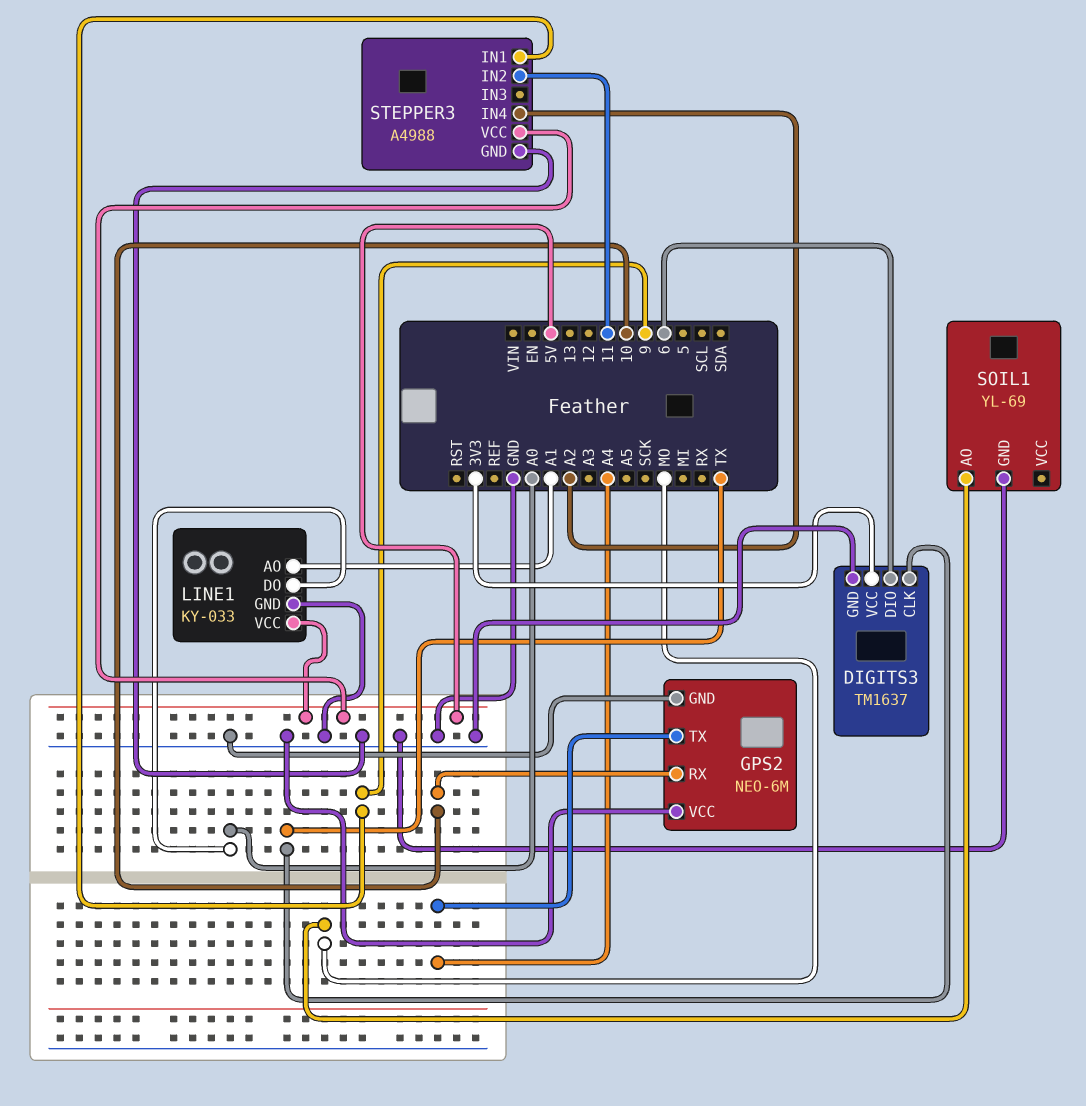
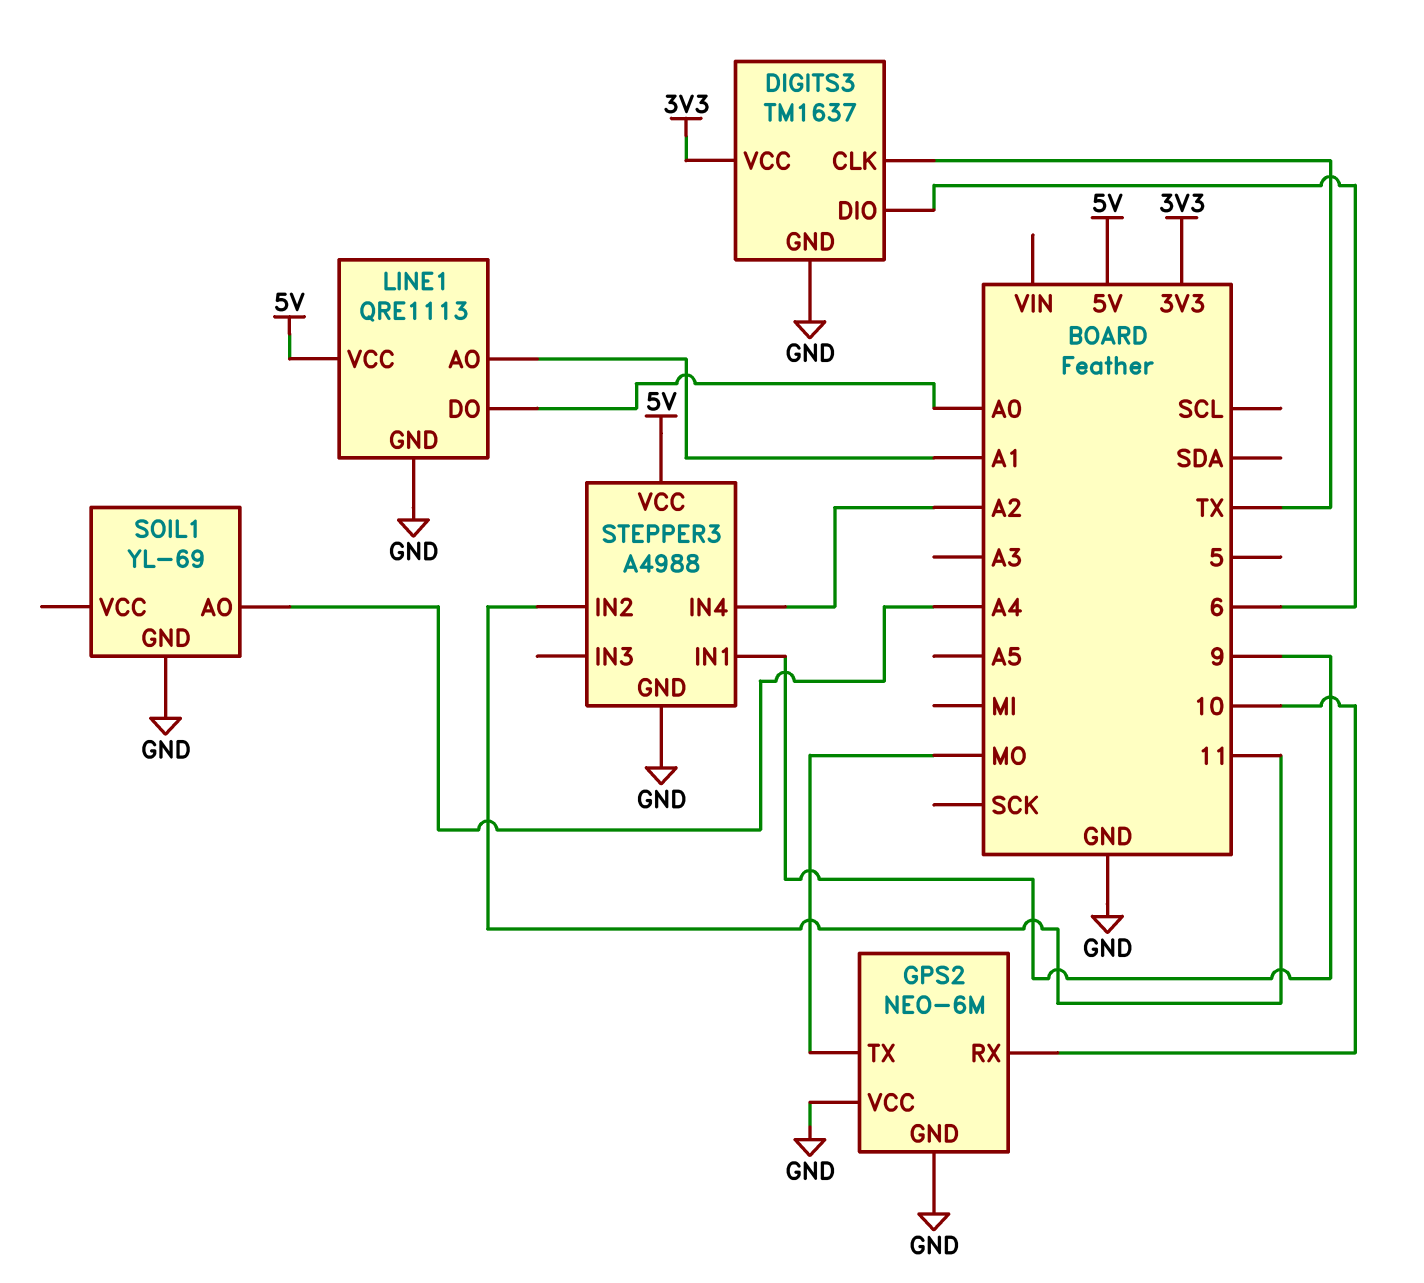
GPS2 pin TX: A4 -> MO
LINE1: KY-033 -> QRE1113
SOIL1 pin AO: MO -> A4

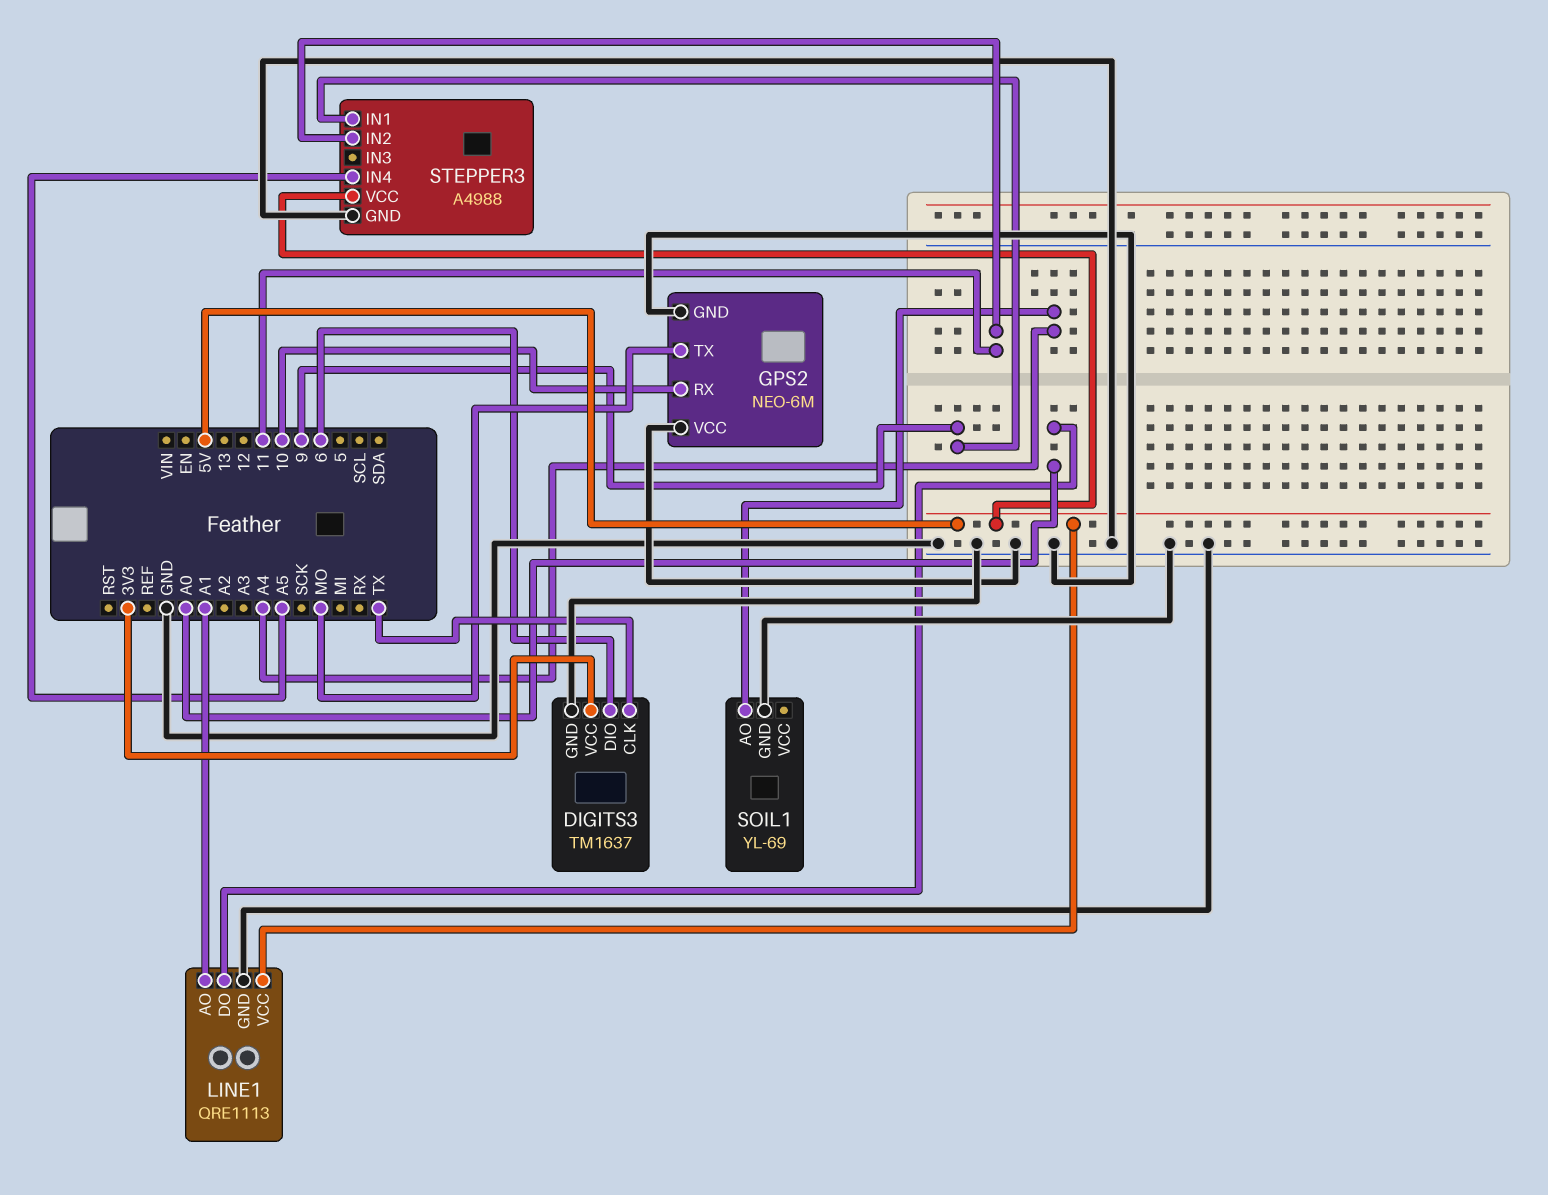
STEPPER3 pin IN4: A2 -> A5

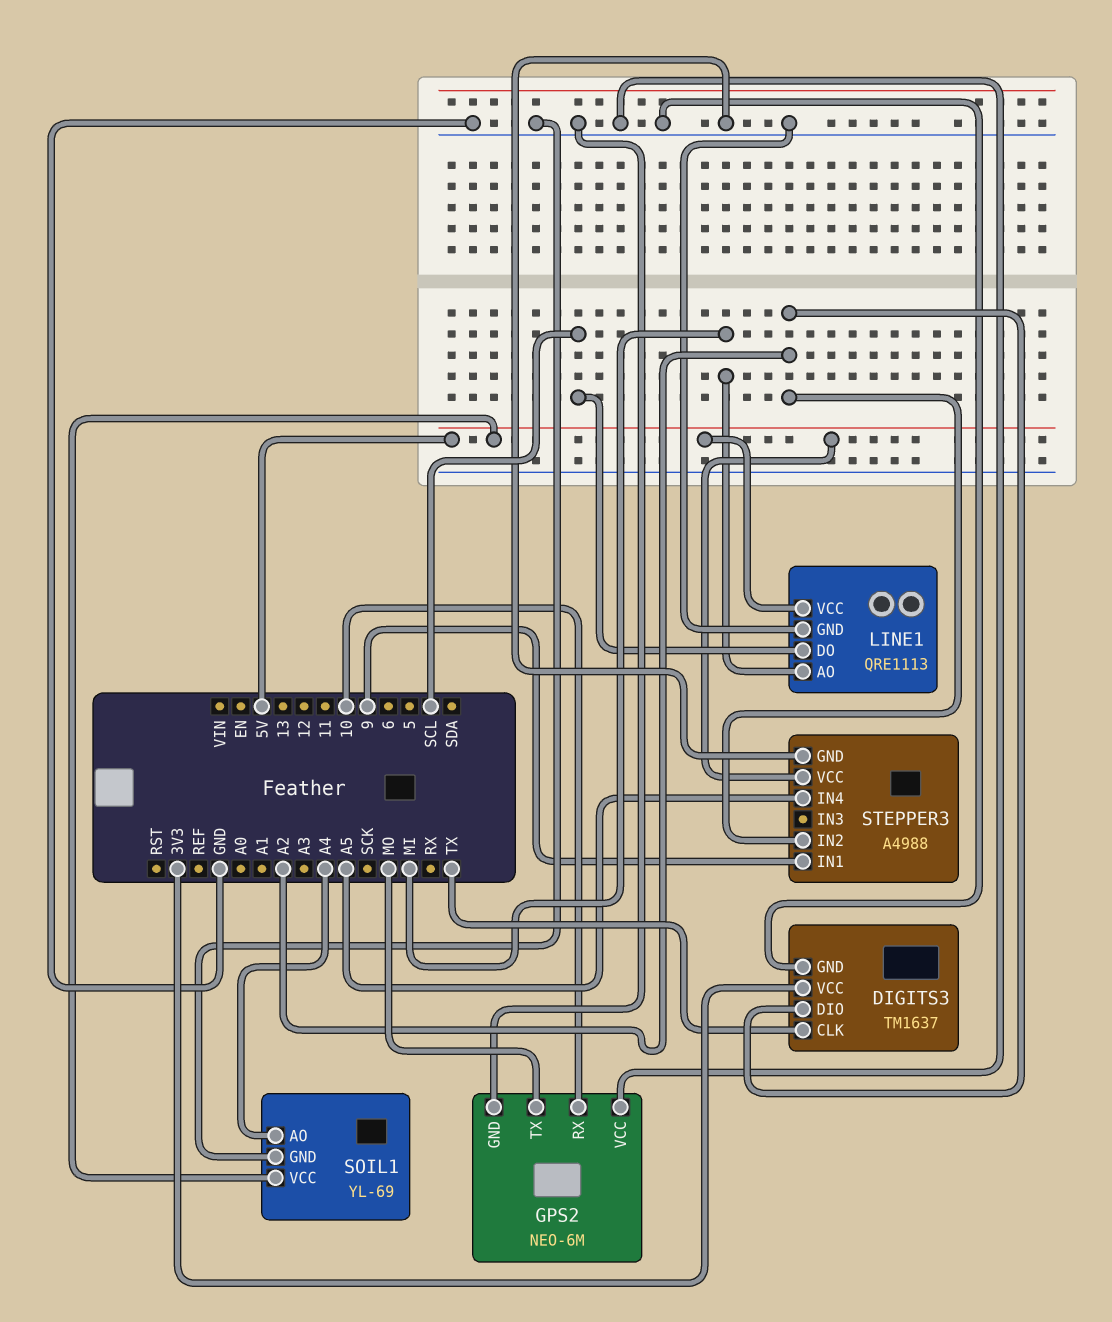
DIGITS3 pin DIO: 6 -> A2
LINE1 pin AO: A1 -> MI
LINE1 pin DO: A0 -> SCL
SOIL1 pin VCC: none -> 5V
STEPPER3 pin IN2: 11 -> A2

